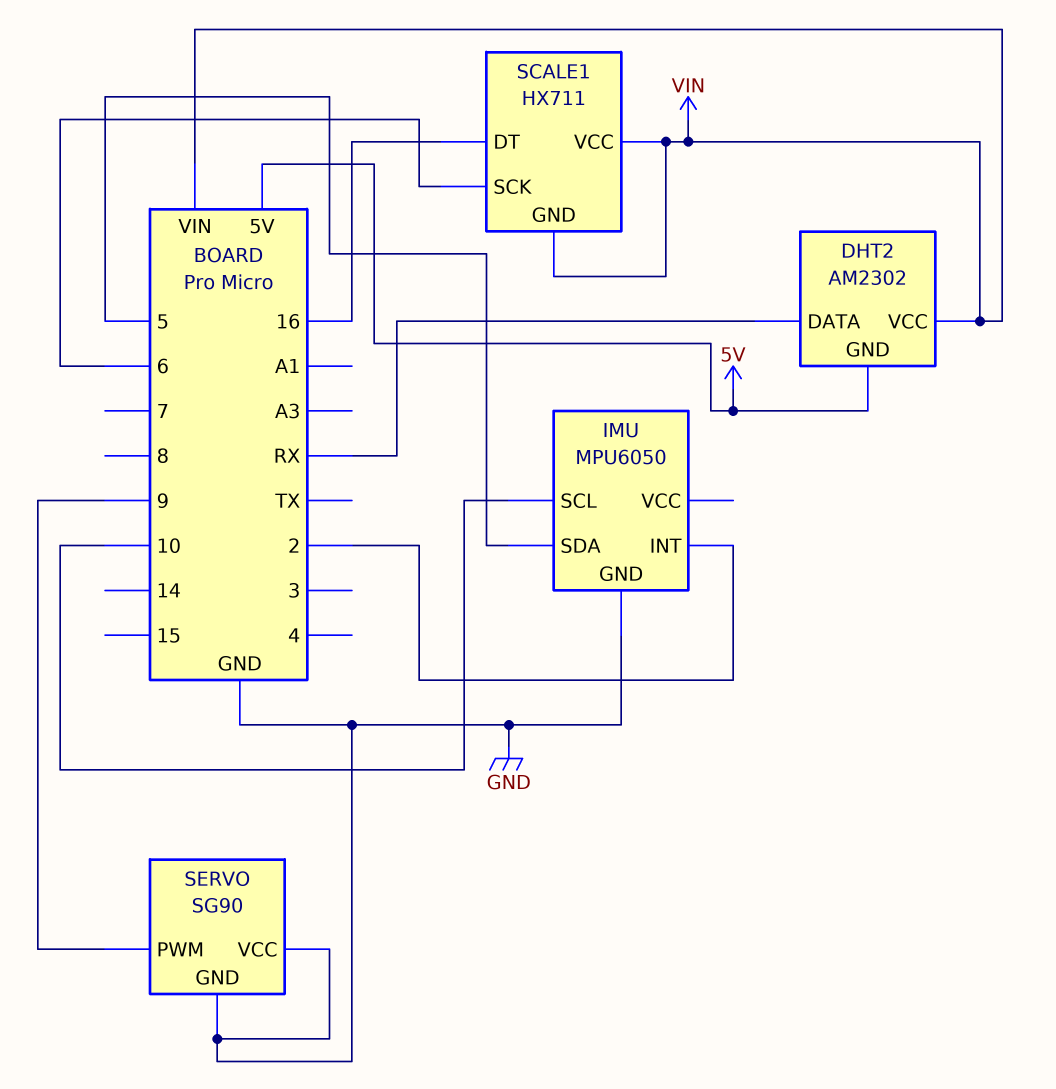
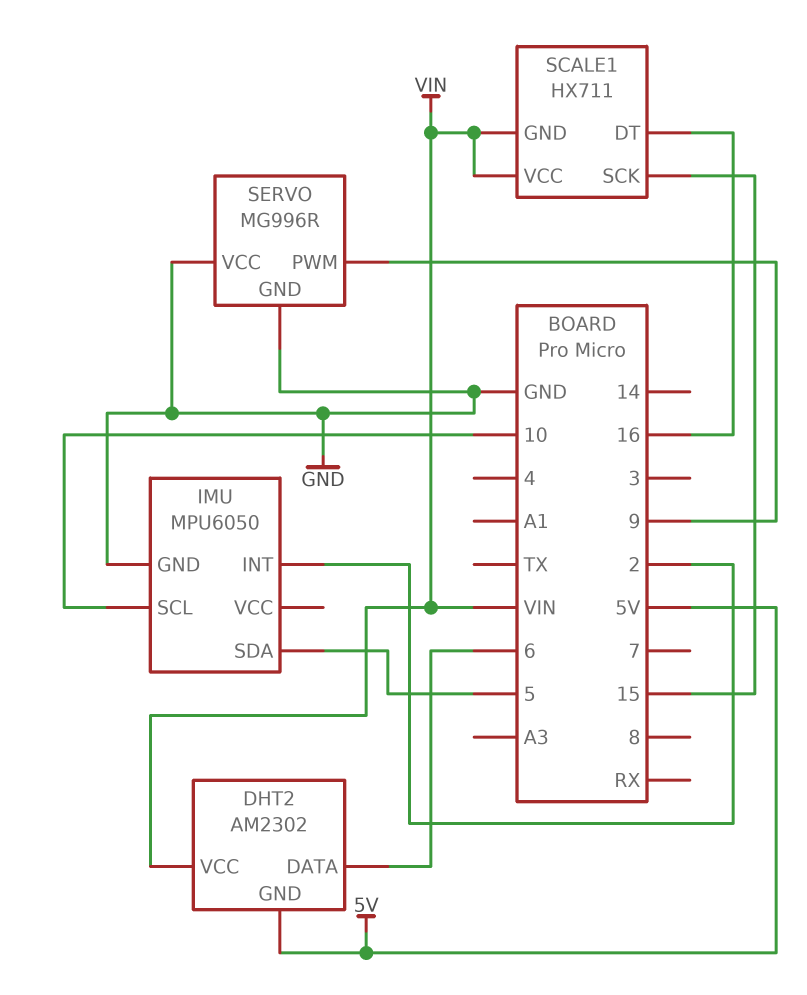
DHT2 pin DATA: RX -> 6
SCALE1 pin SCK: 6 -> 15
SERVO: SG90 -> MG996R

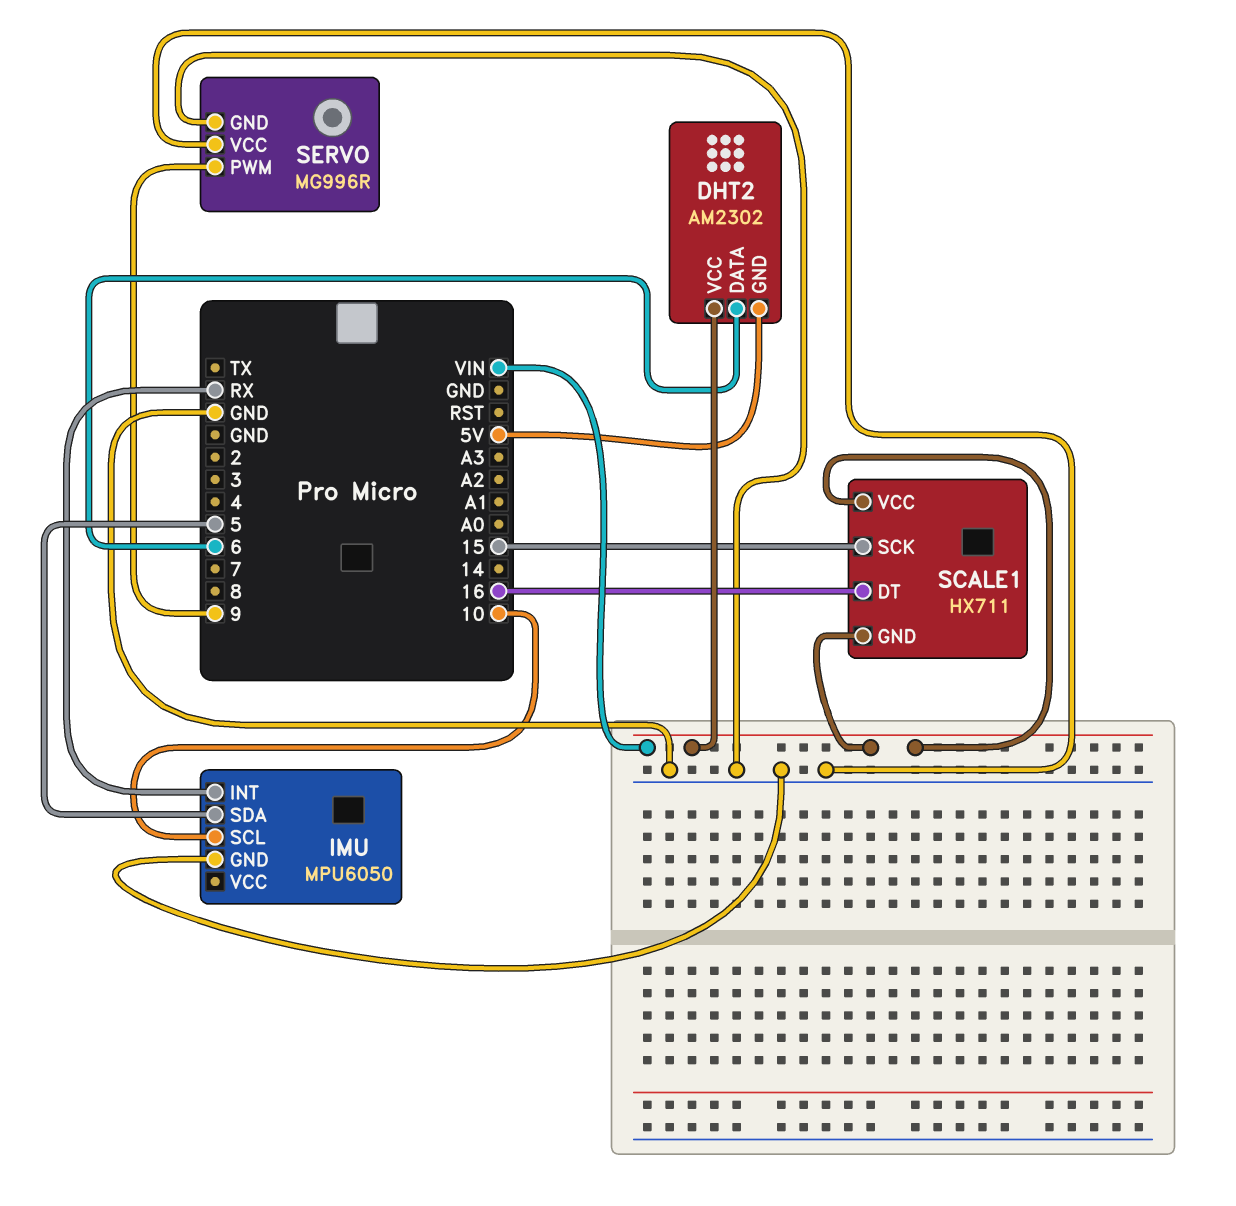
IMU pin INT: 2 -> RX

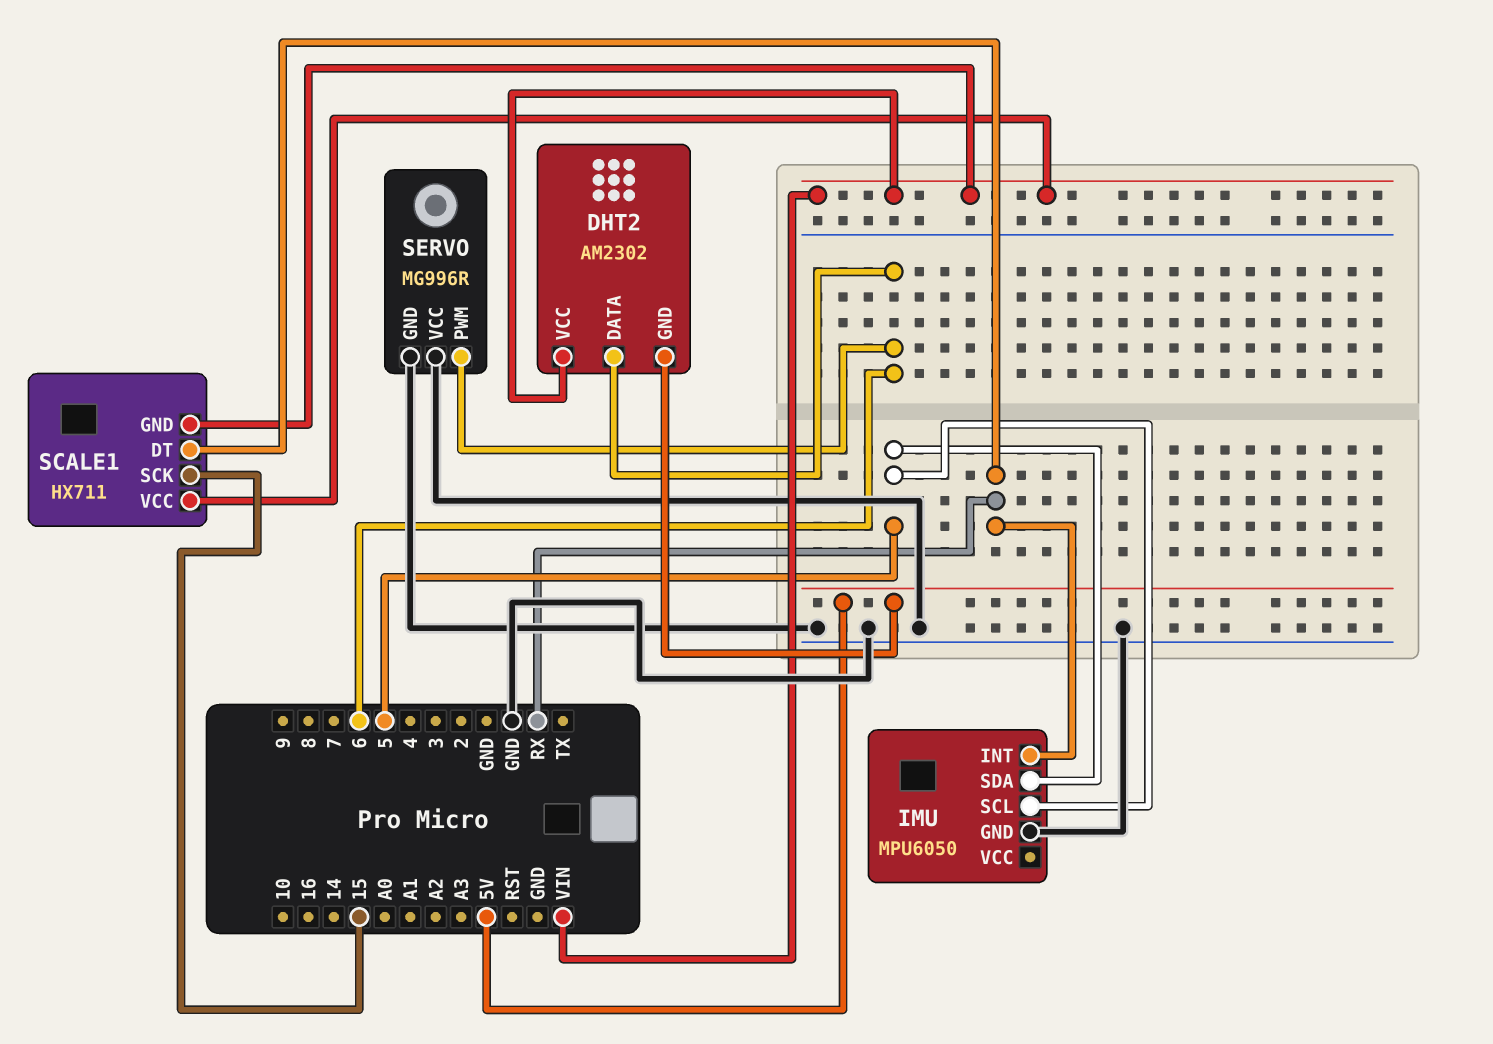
IMU pin SCL: 10 -> 5
SCALE1 pin DT: 16 -> RX
SERVO pin PWM: 9 -> 6

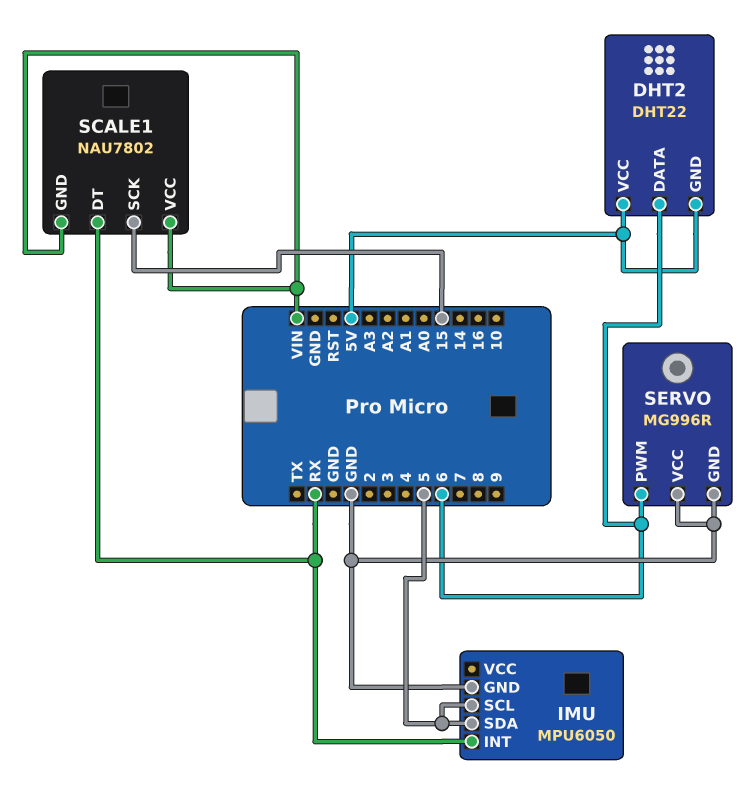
DHT2: AM2302 -> DHT22
DHT2 pin VCC: VIN -> 5V
SCALE1: HX711 -> NAU7802

